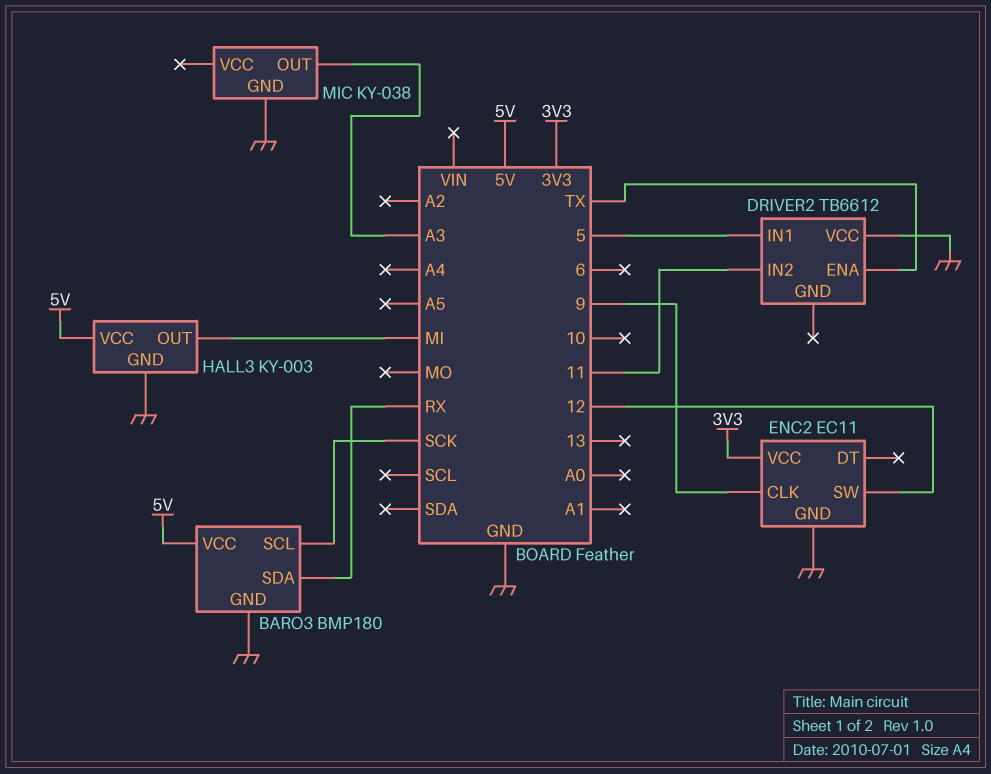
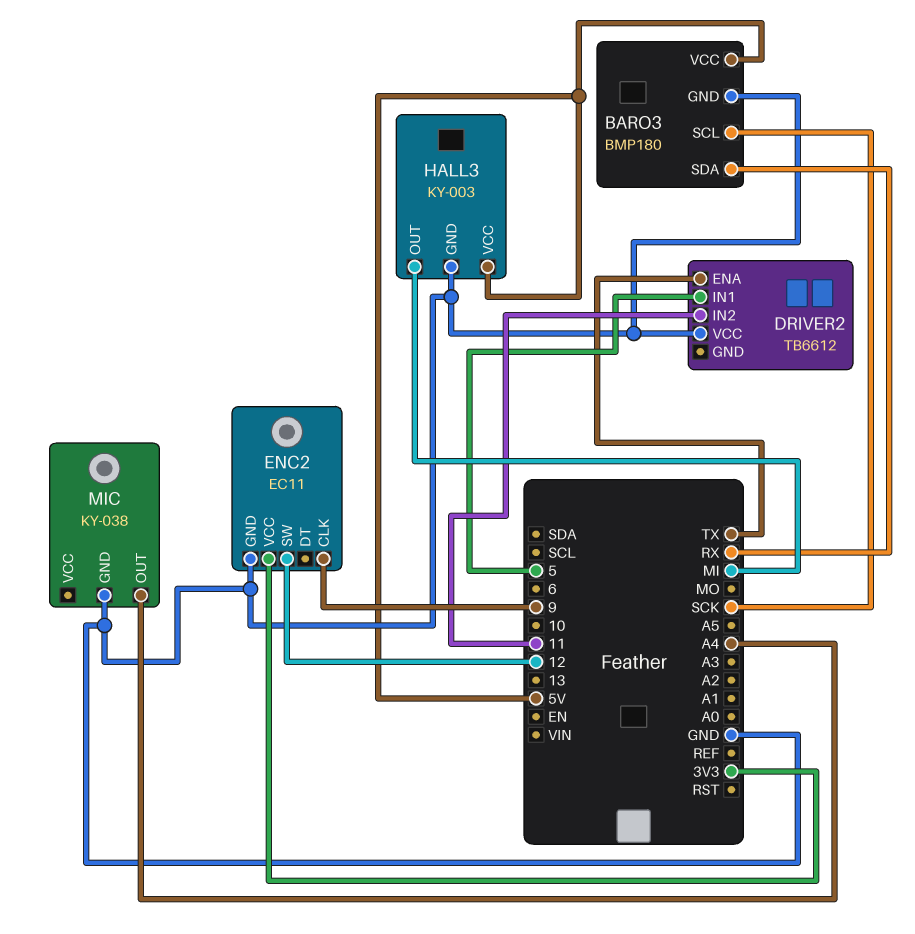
MIC pin OUT: A3 -> A4

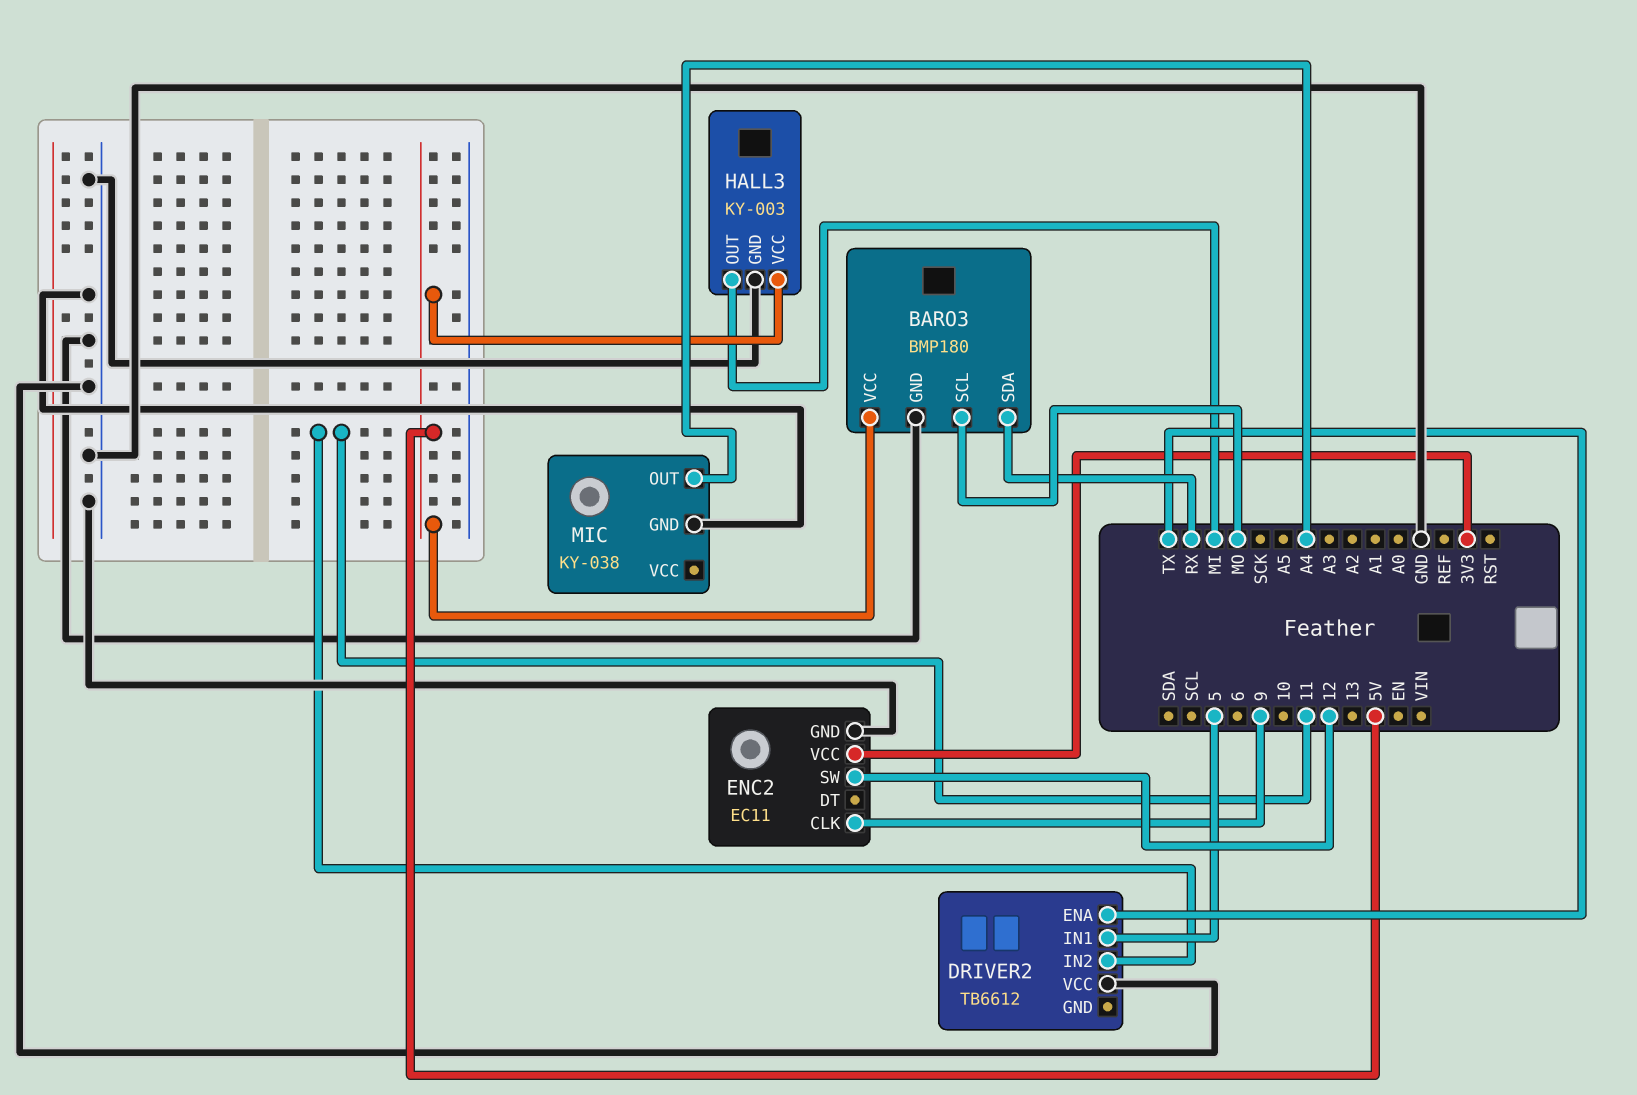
BARO3 pin SCL: SCK -> MO

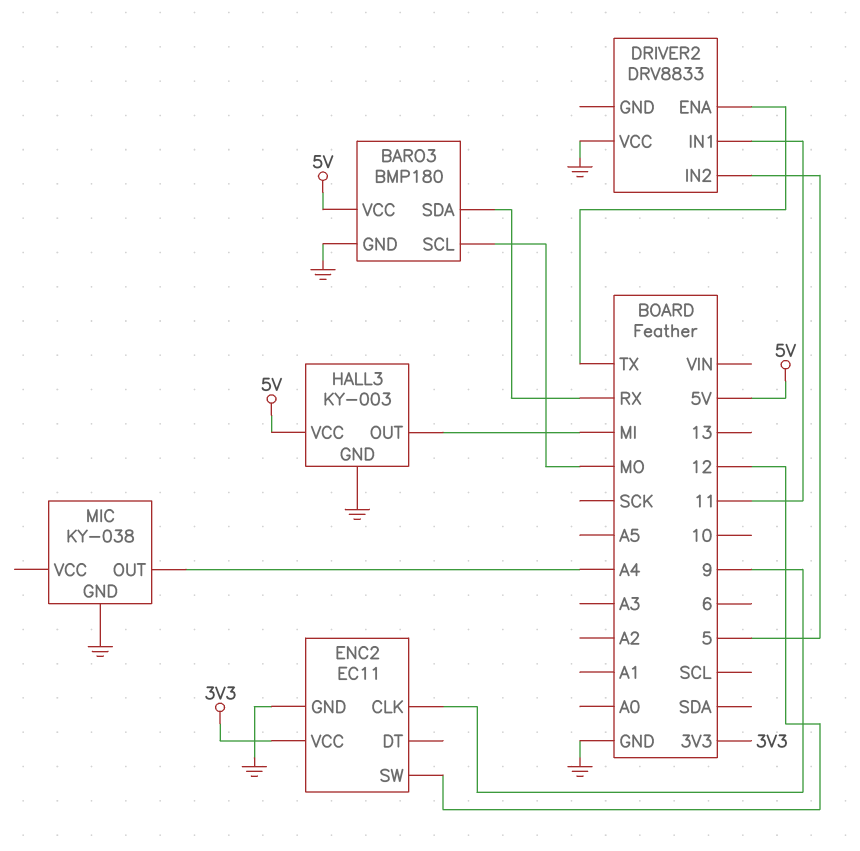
DRIVER2: TB6612 -> DRV8833
DRIVER2 pin IN1: 5 -> 11
DRIVER2 pin IN2: 11 -> 5

